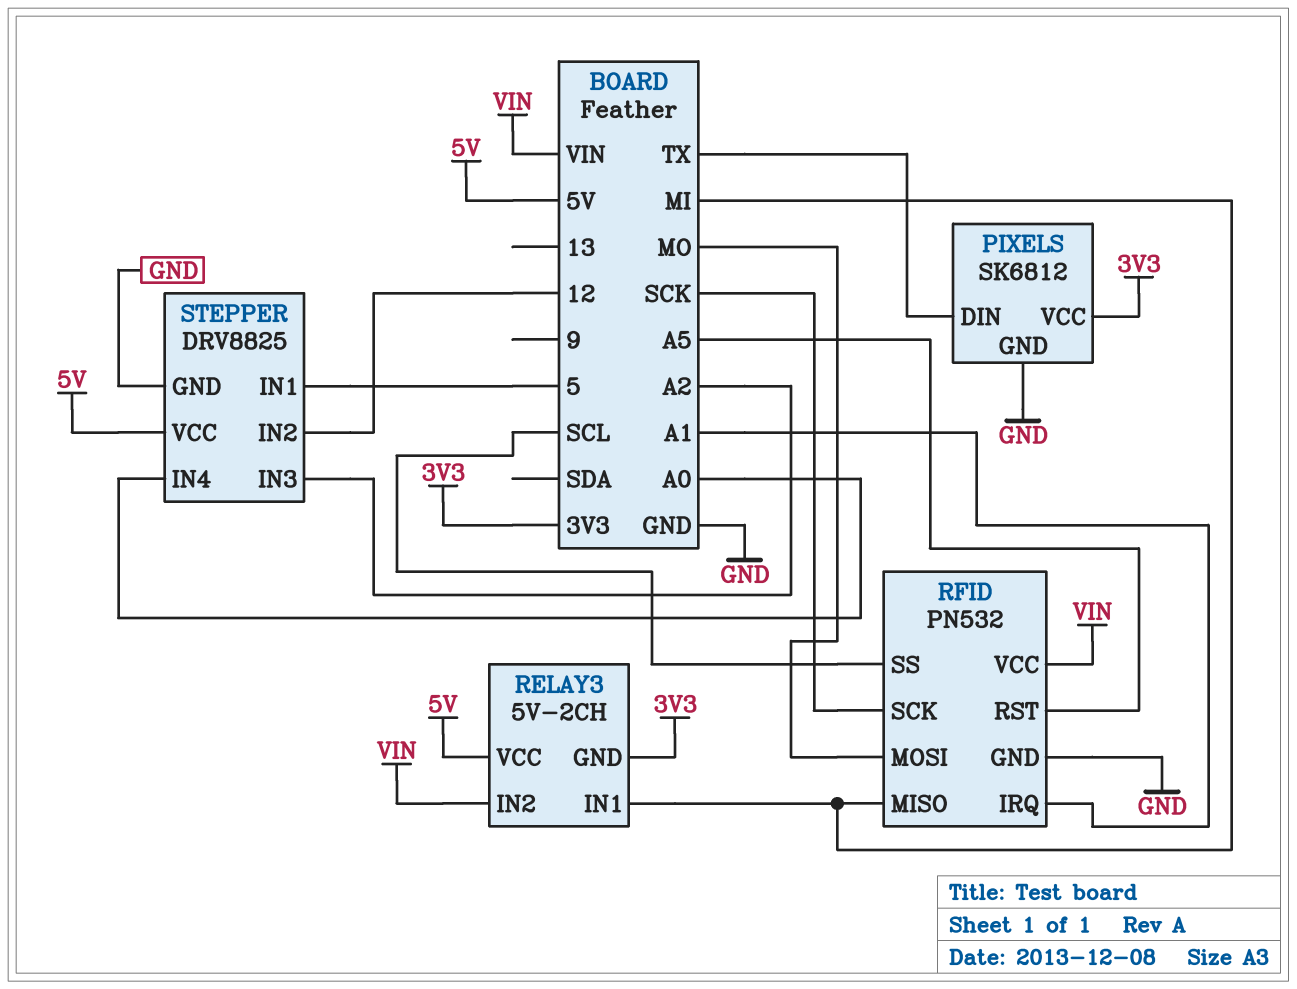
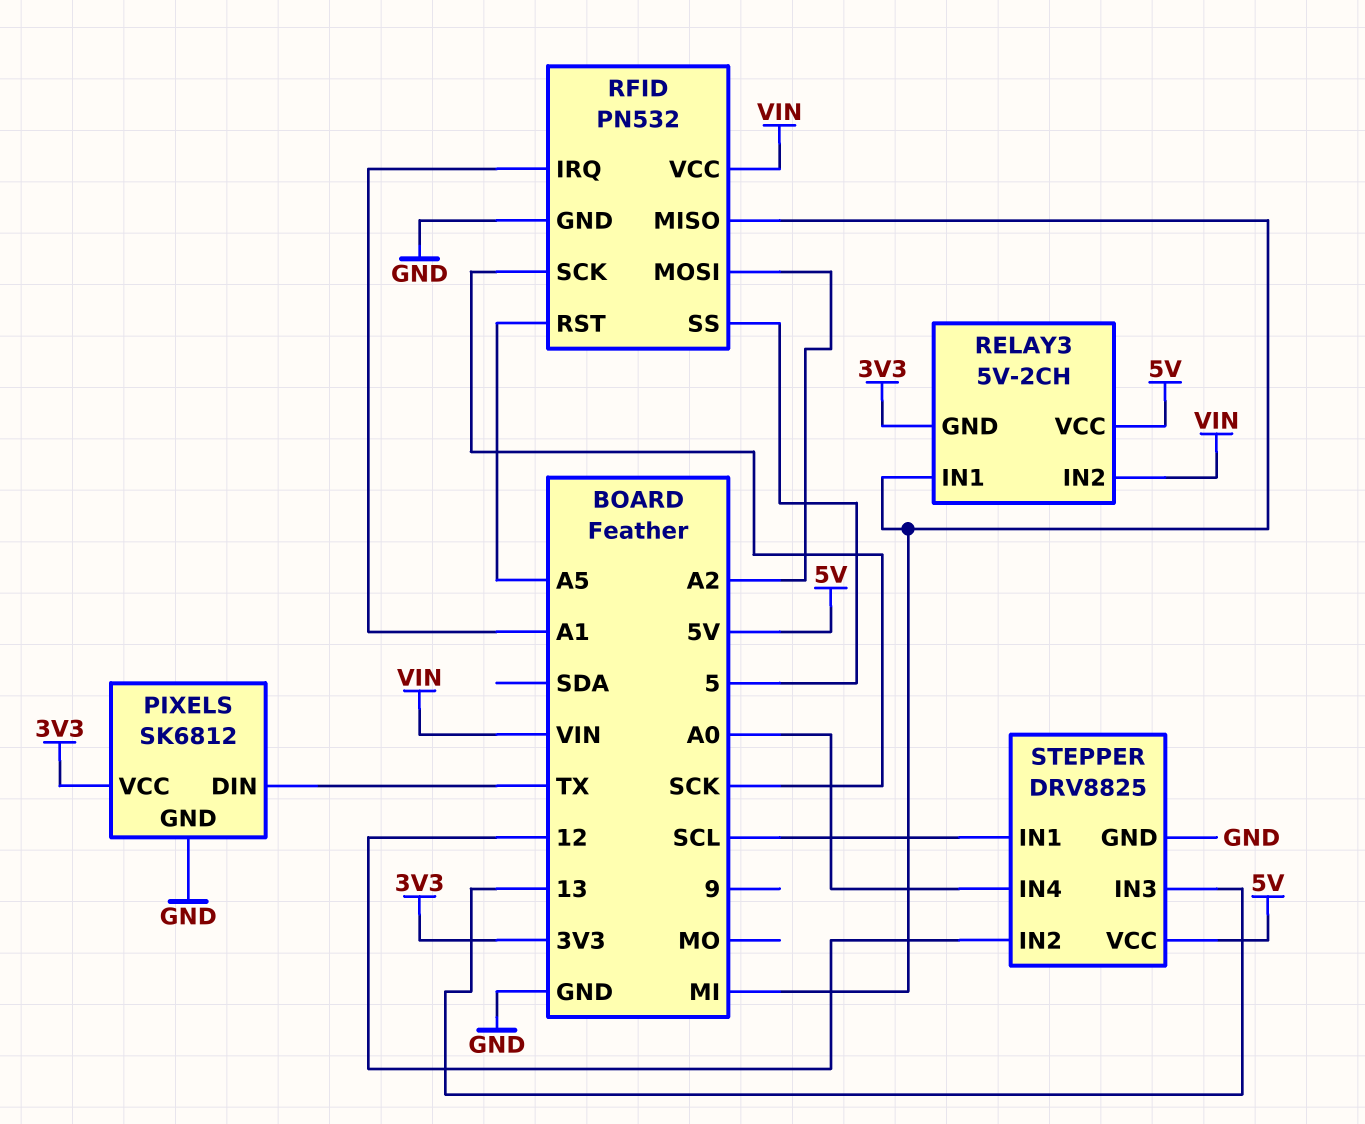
RFID pin MOSI: MO -> A2
RFID pin SS: SCL -> 5
STEPPER pin IN1: 5 -> SCL
STEPPER pin IN3: A2 -> 13

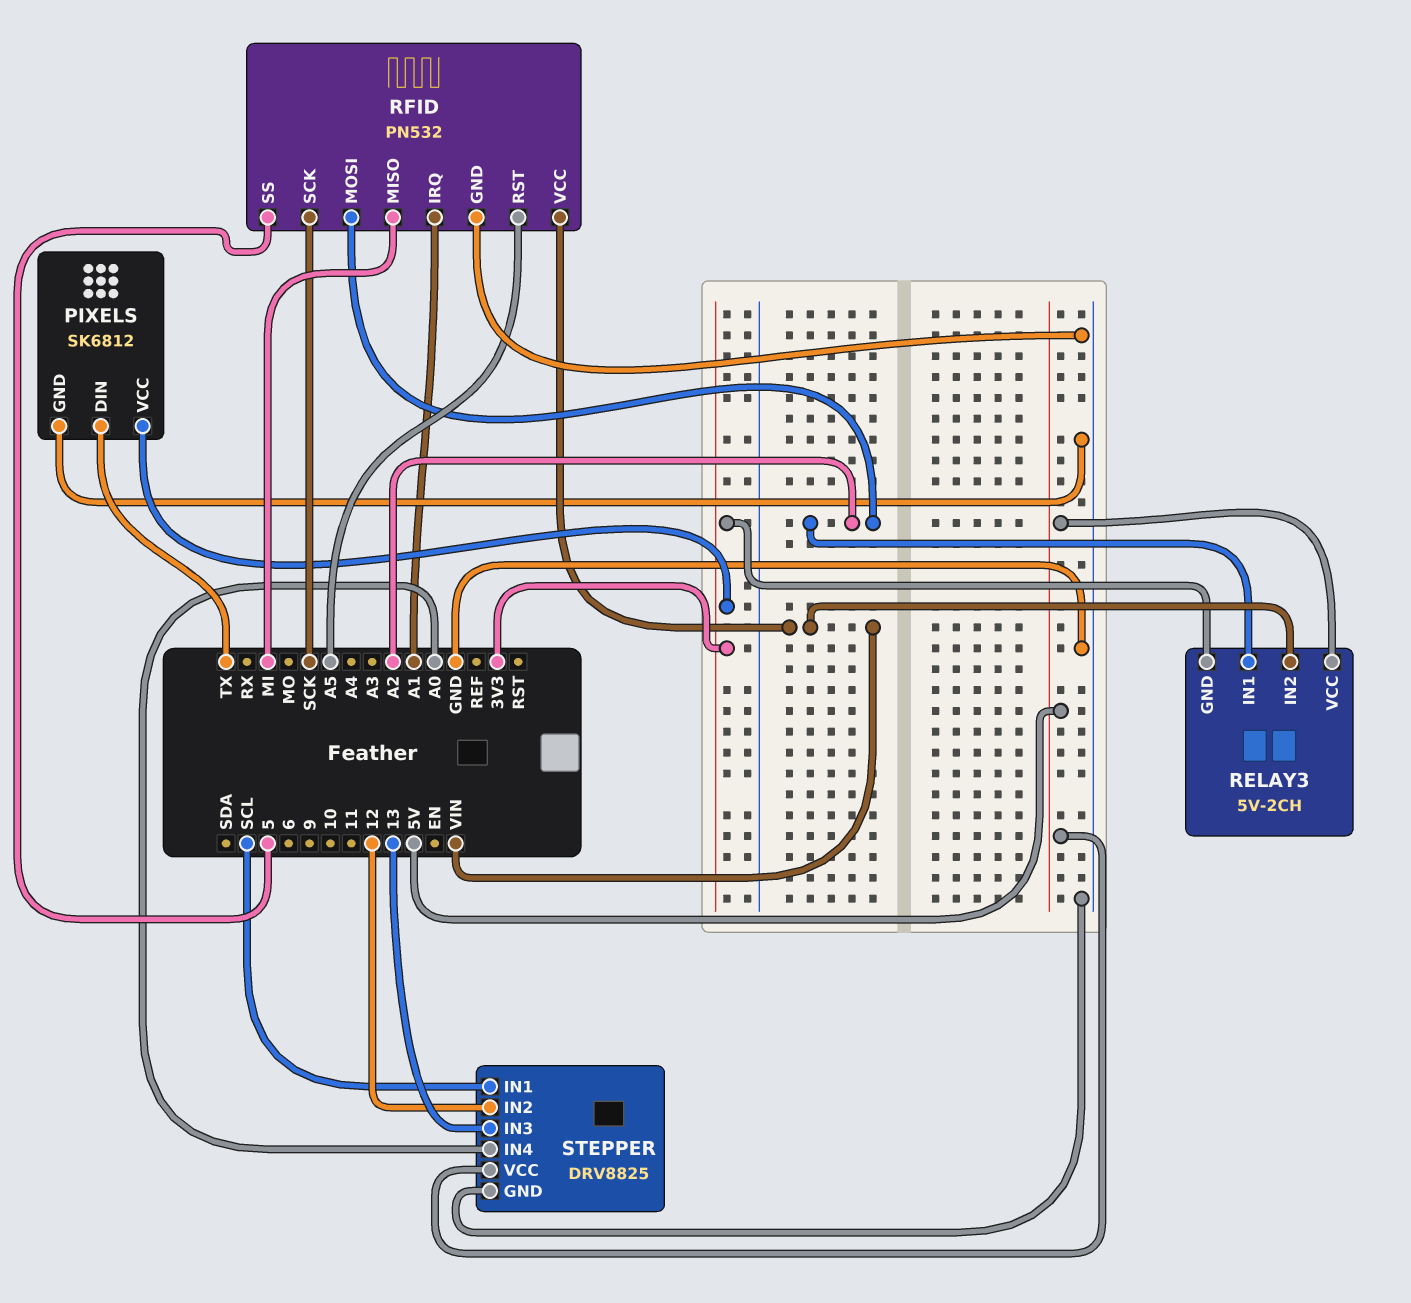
RELAY3 pin IN1: MI -> A2

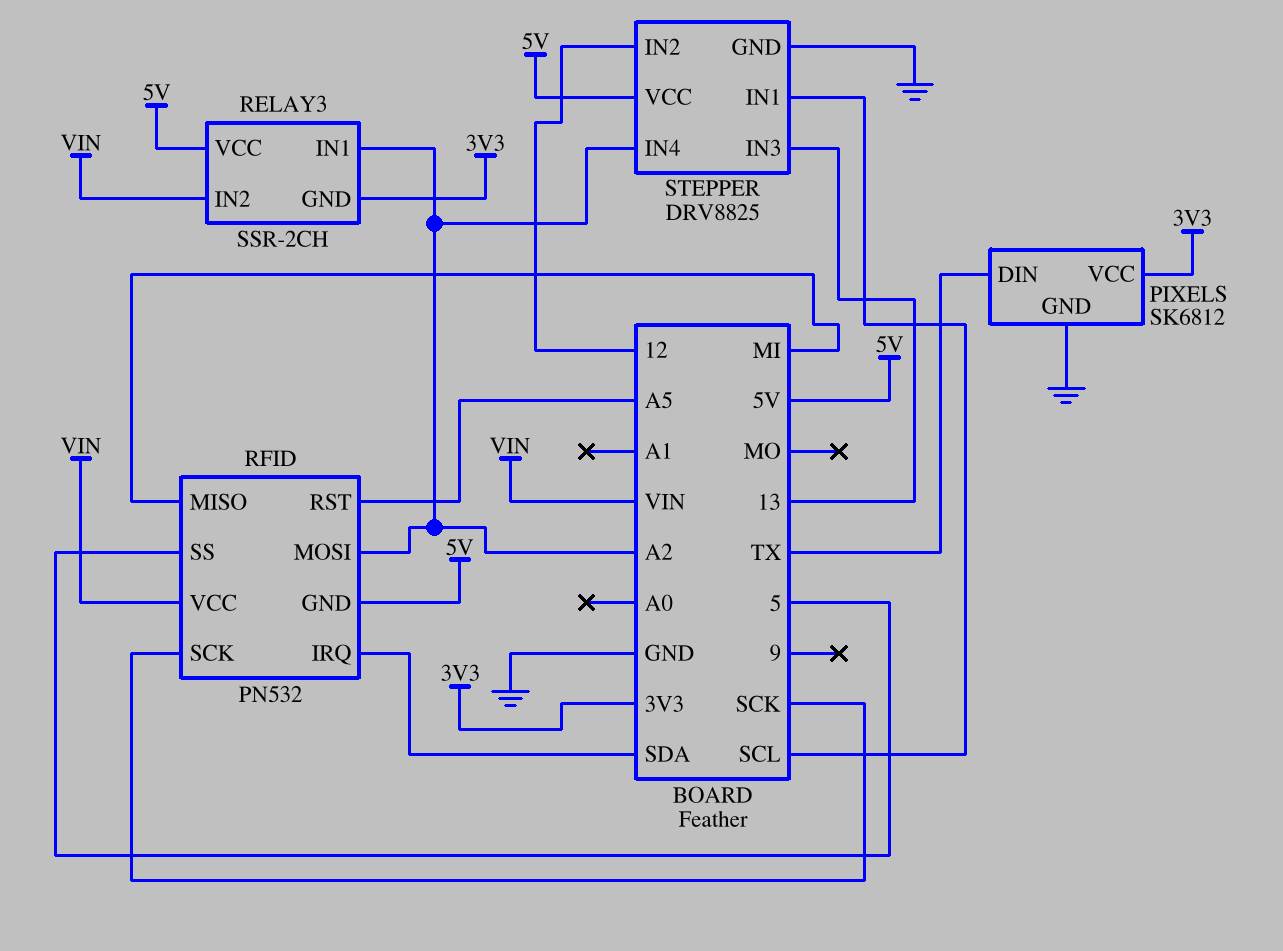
RELAY3: 5V-2CH -> SSR-2CH
RFID pin GND: GND -> 5V
RFID pin IRQ: A1 -> SDA
STEPPER pin IN4: A0 -> A2

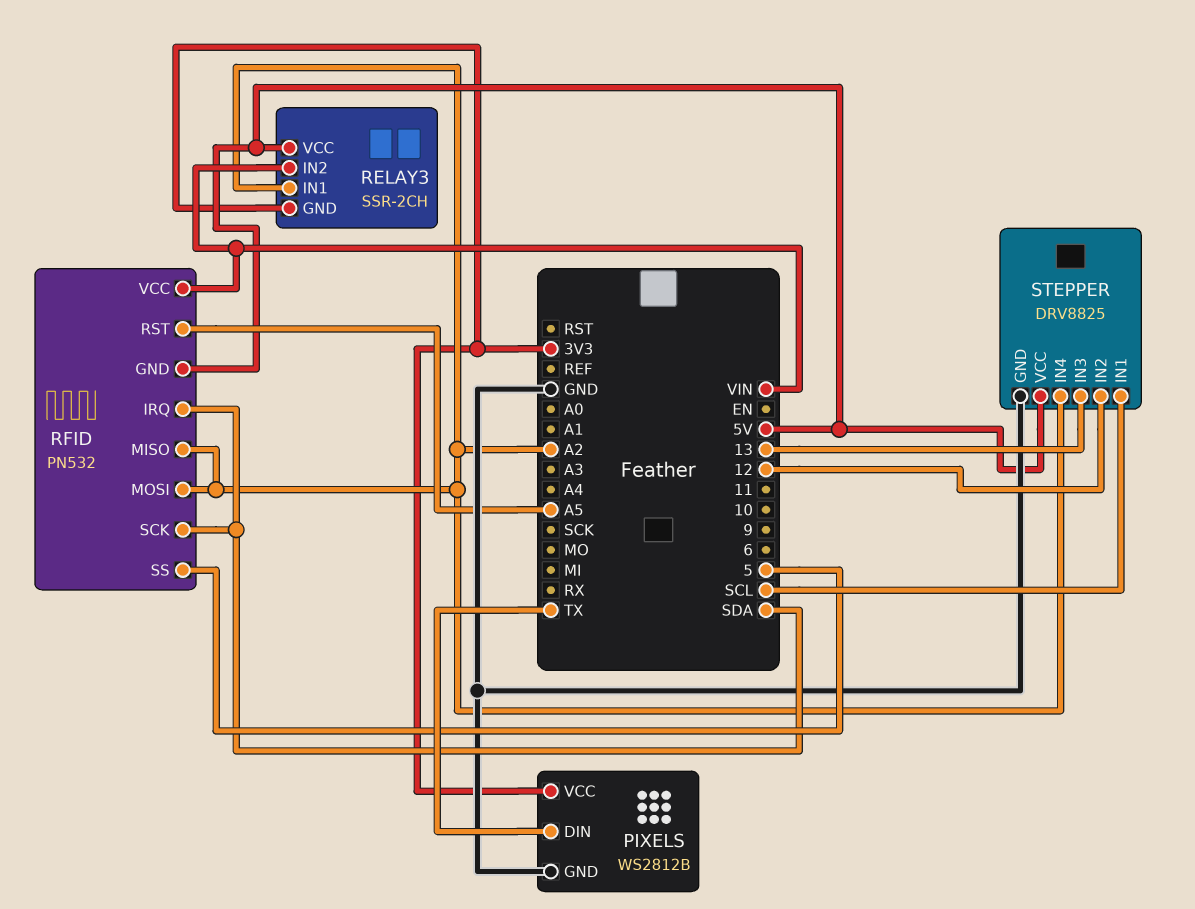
PIXELS: SK6812 -> WS2812B
RFID pin MISO: MI -> A2
RFID pin SCK: SCK -> SDA

